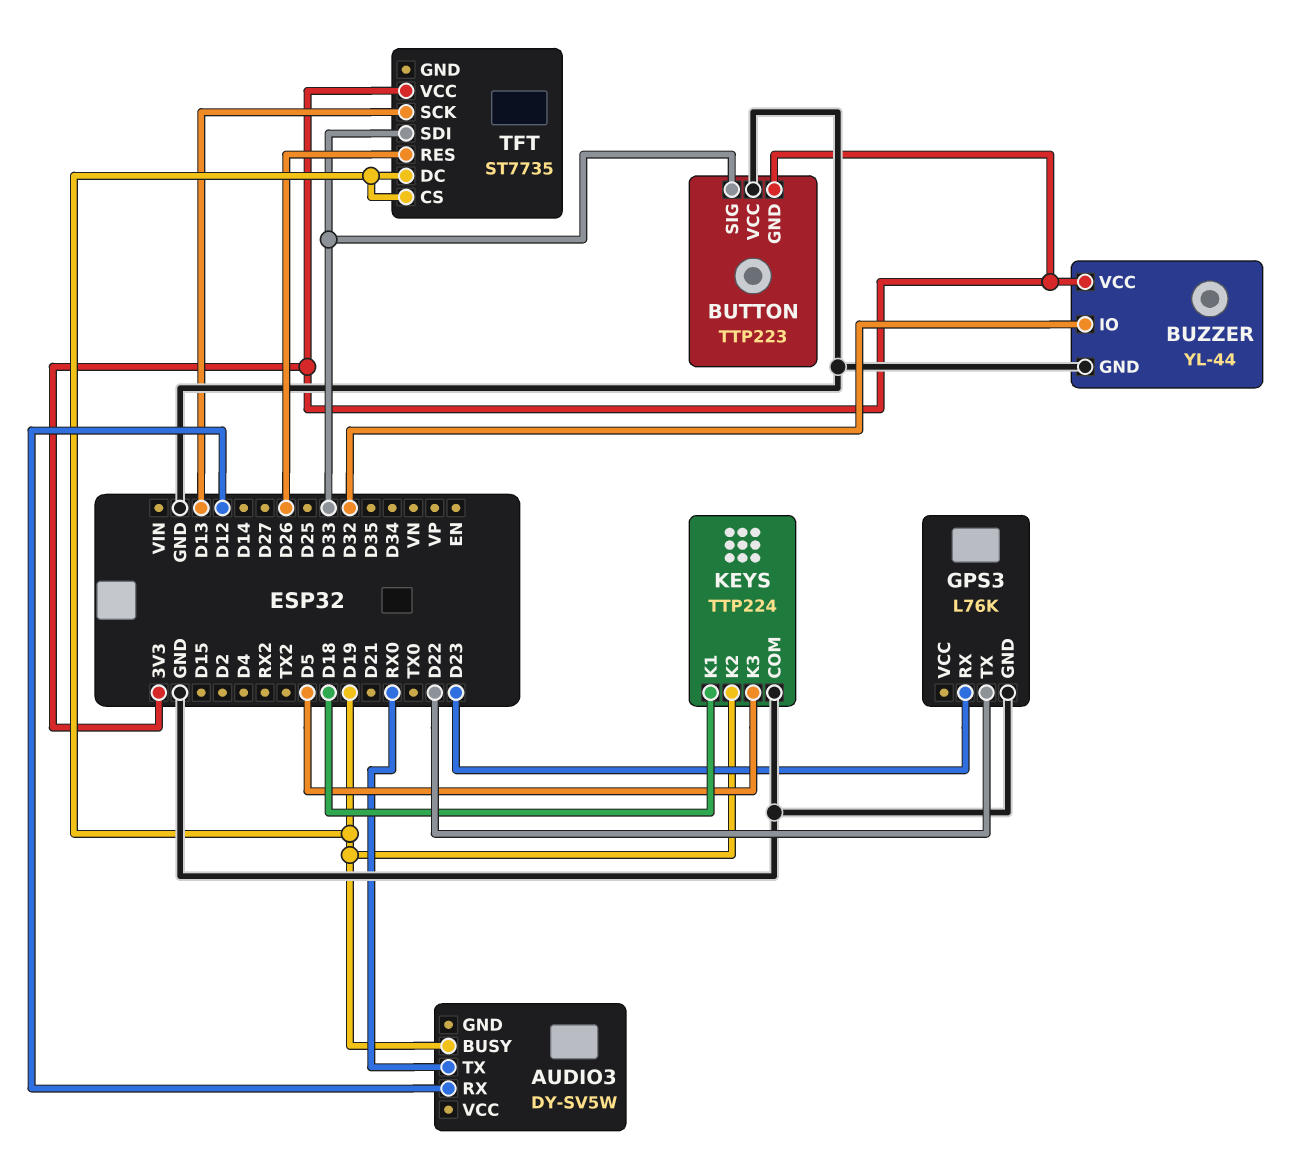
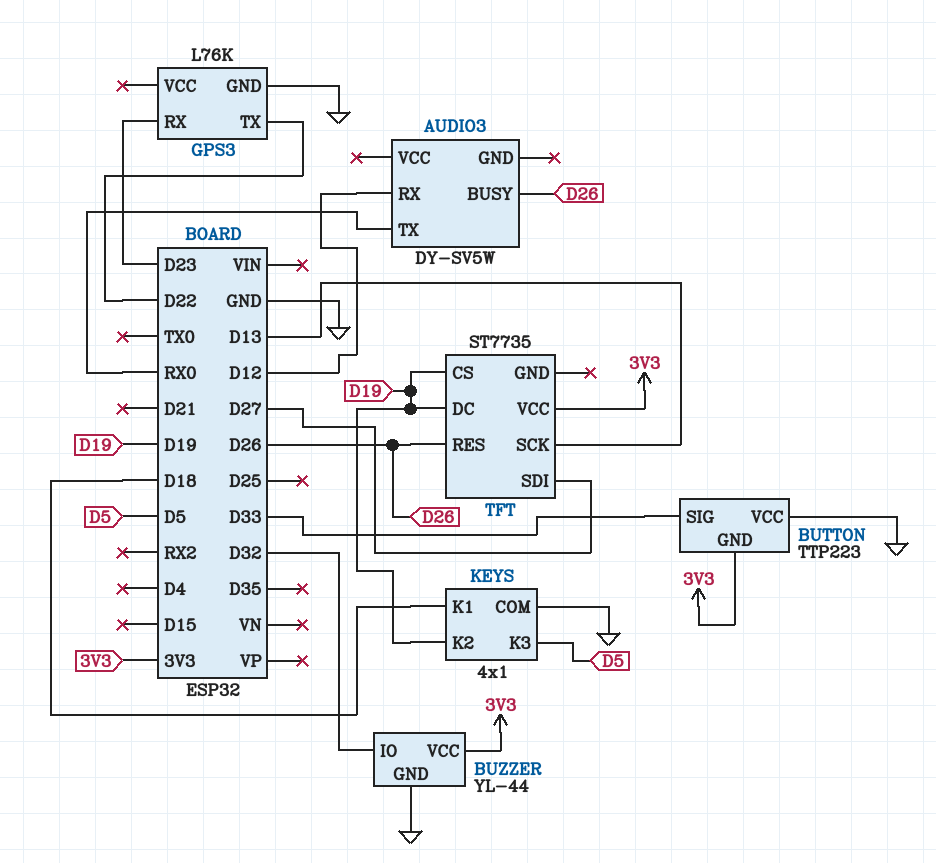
AUDIO3 pin BUSY: D19 -> D26
KEYS: TTP224 -> 4x1
TFT pin SDI: D33 -> D27

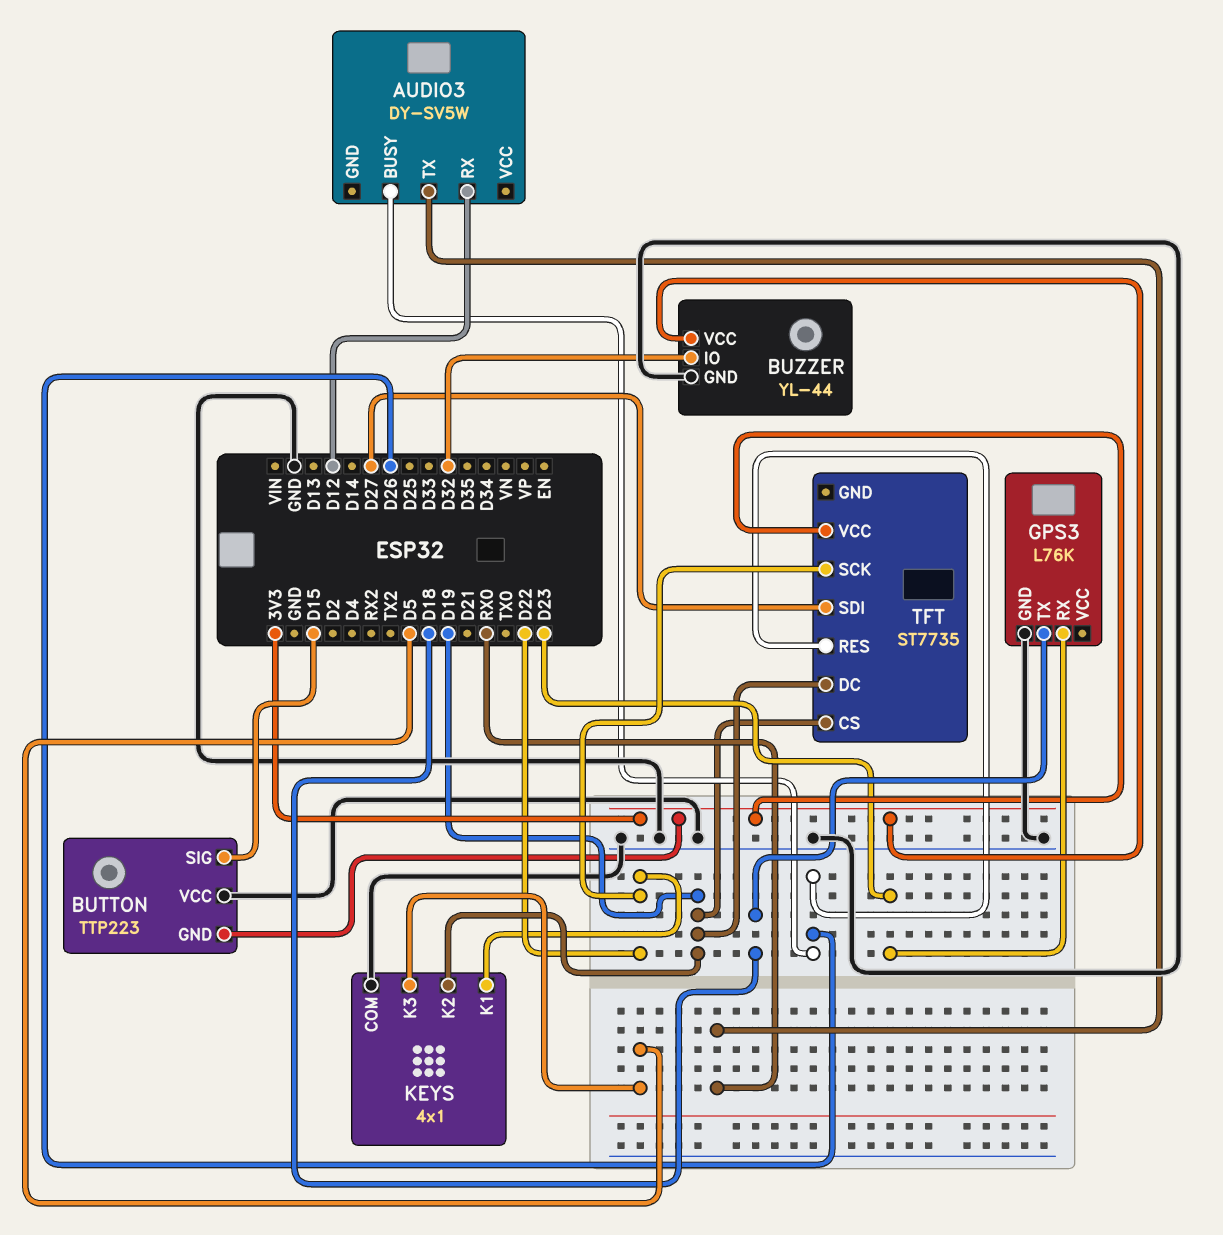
BUTTON pin SIG: D33 -> D15
GPS3 pin TX: D22 -> D18
KEYS pin K1: D18 -> D22
TFT pin SCK: D13 -> D22

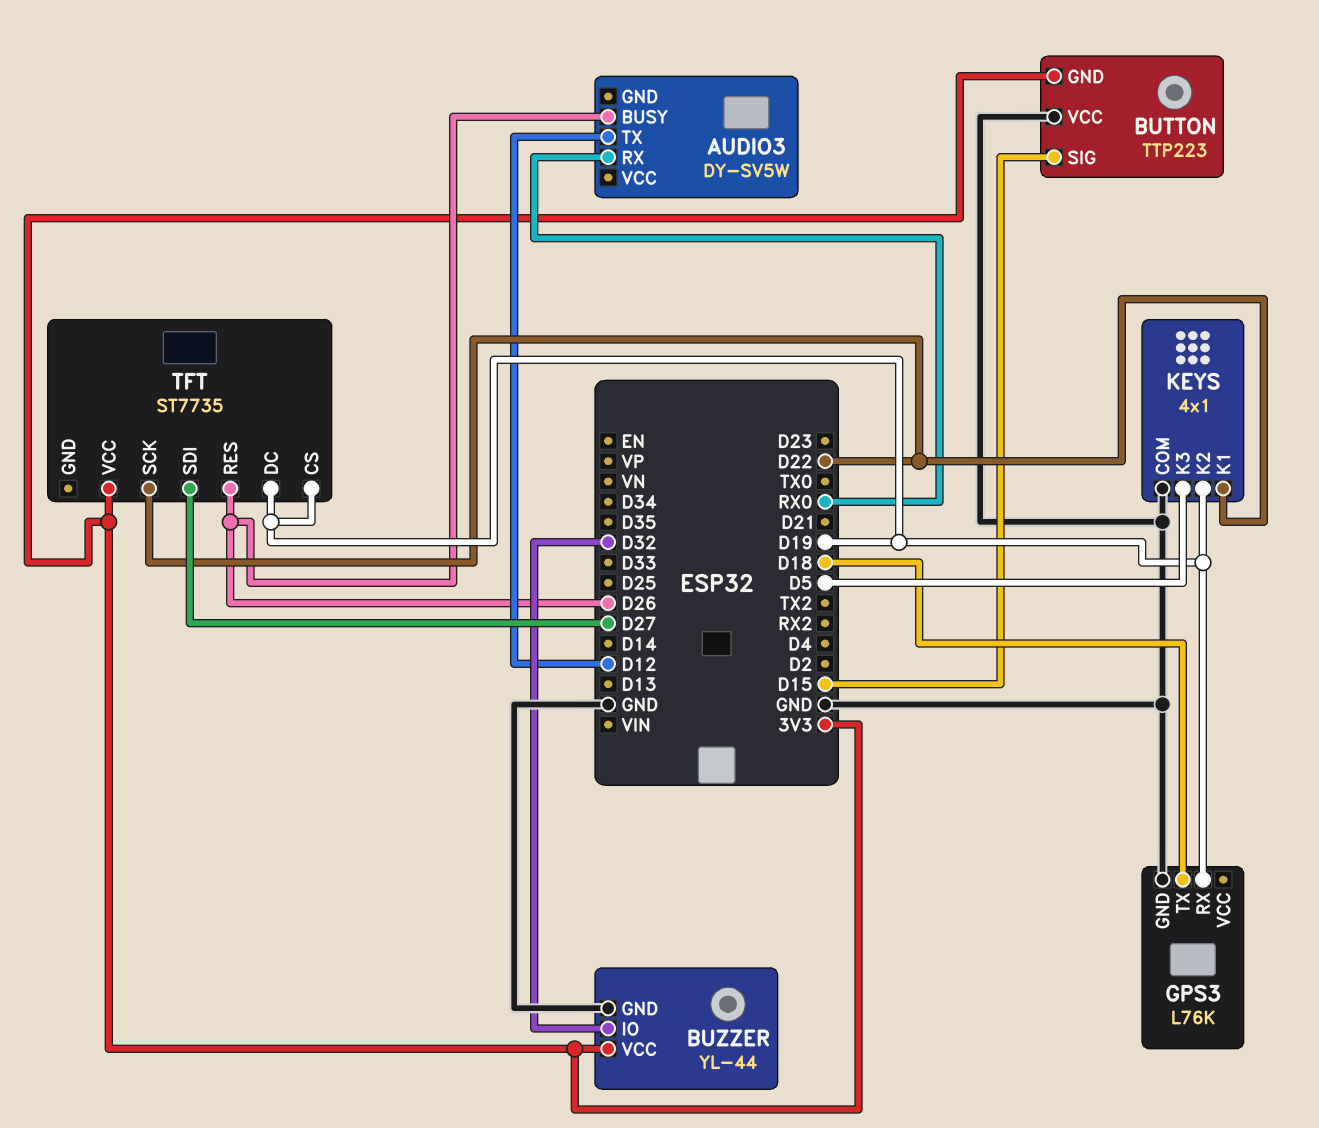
AUDIO3 pin RX: D12 -> RX0
AUDIO3 pin TX: RX0 -> D12
GPS3 pin RX: D23 -> D19

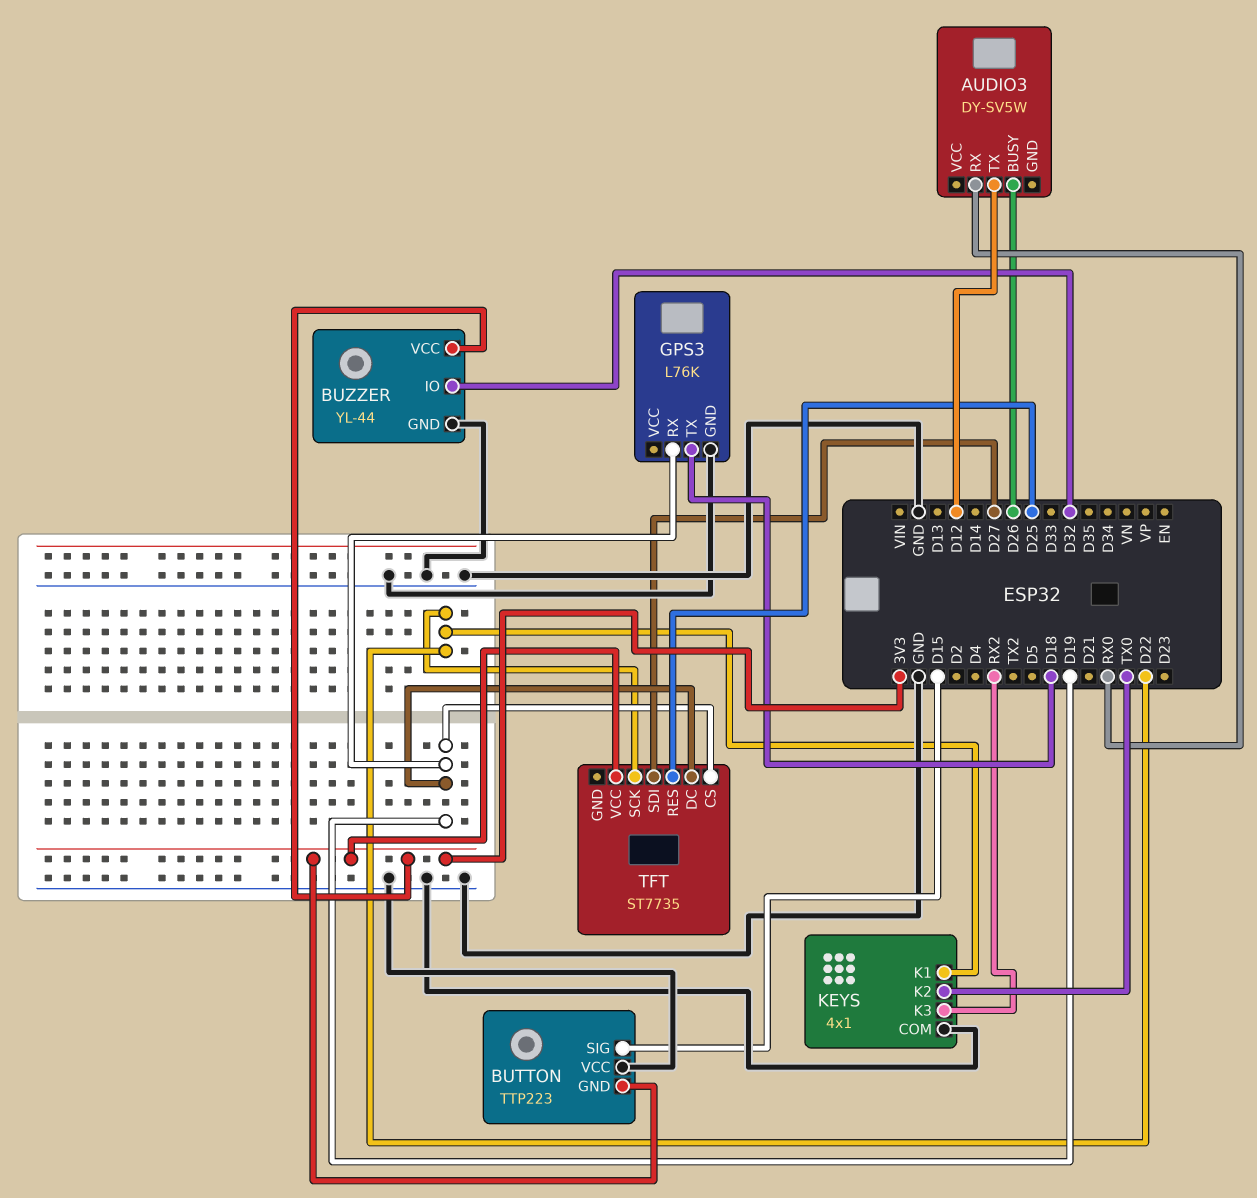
KEYS pin K2: D19 -> TX0
KEYS pin K3: D5 -> RX2
TFT pin RES: D26 -> D25

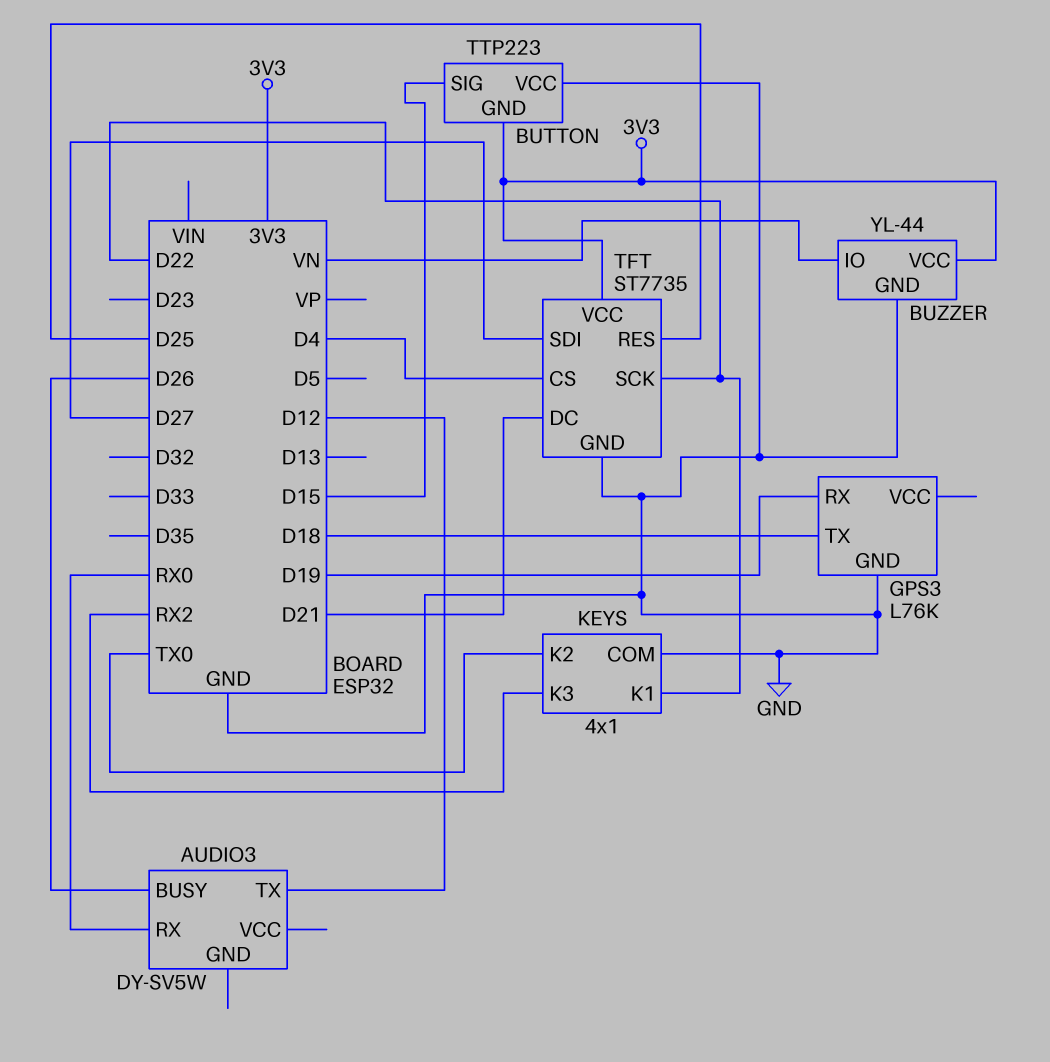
BUZZER pin IO: D32 -> VN
TFT pin CS: D19 -> D4
TFT pin DC: D19 -> D21
TFT pin GND: none -> GND

